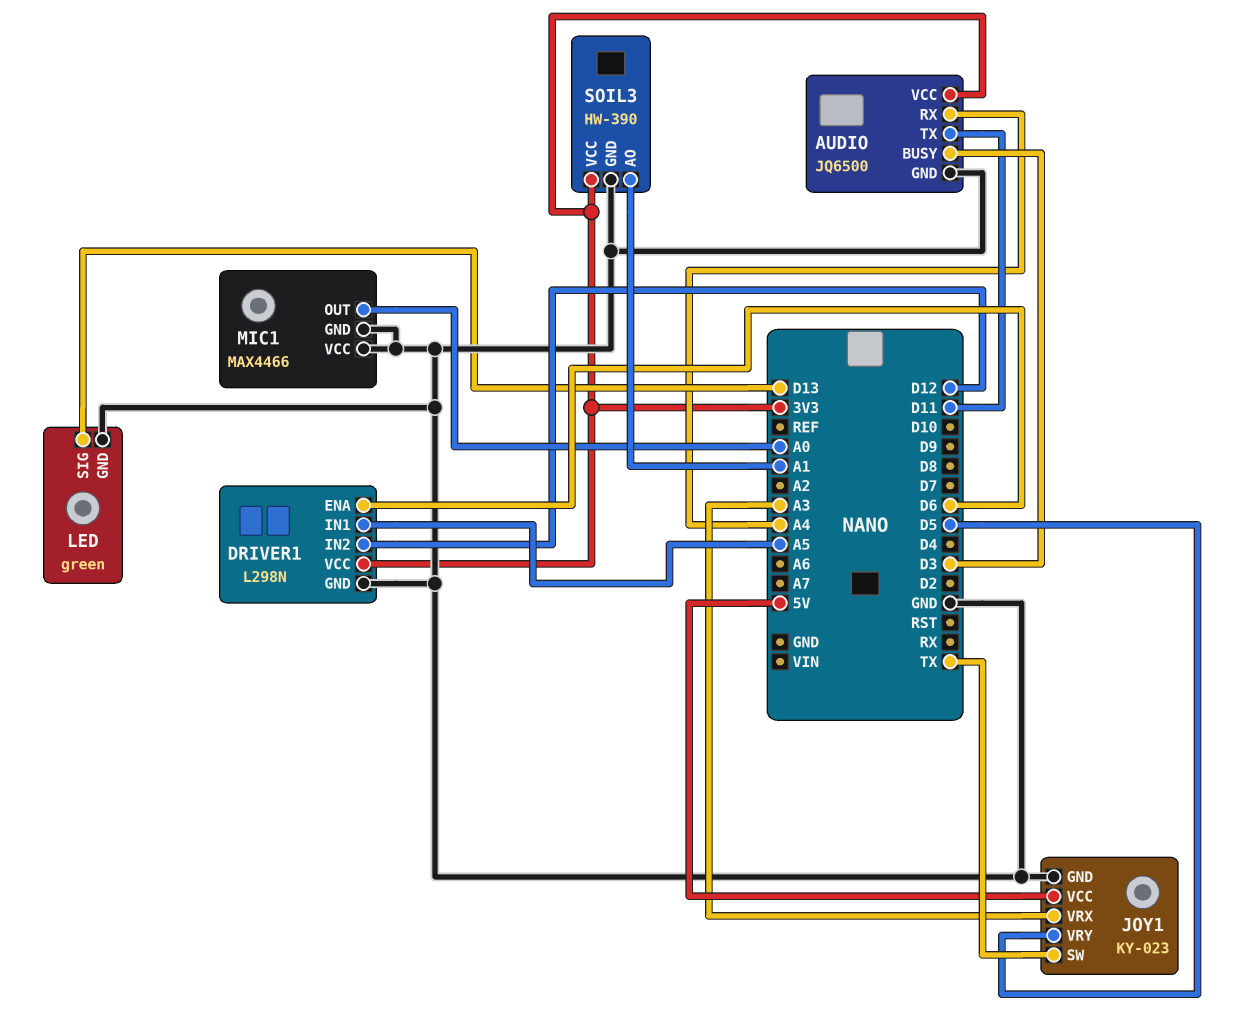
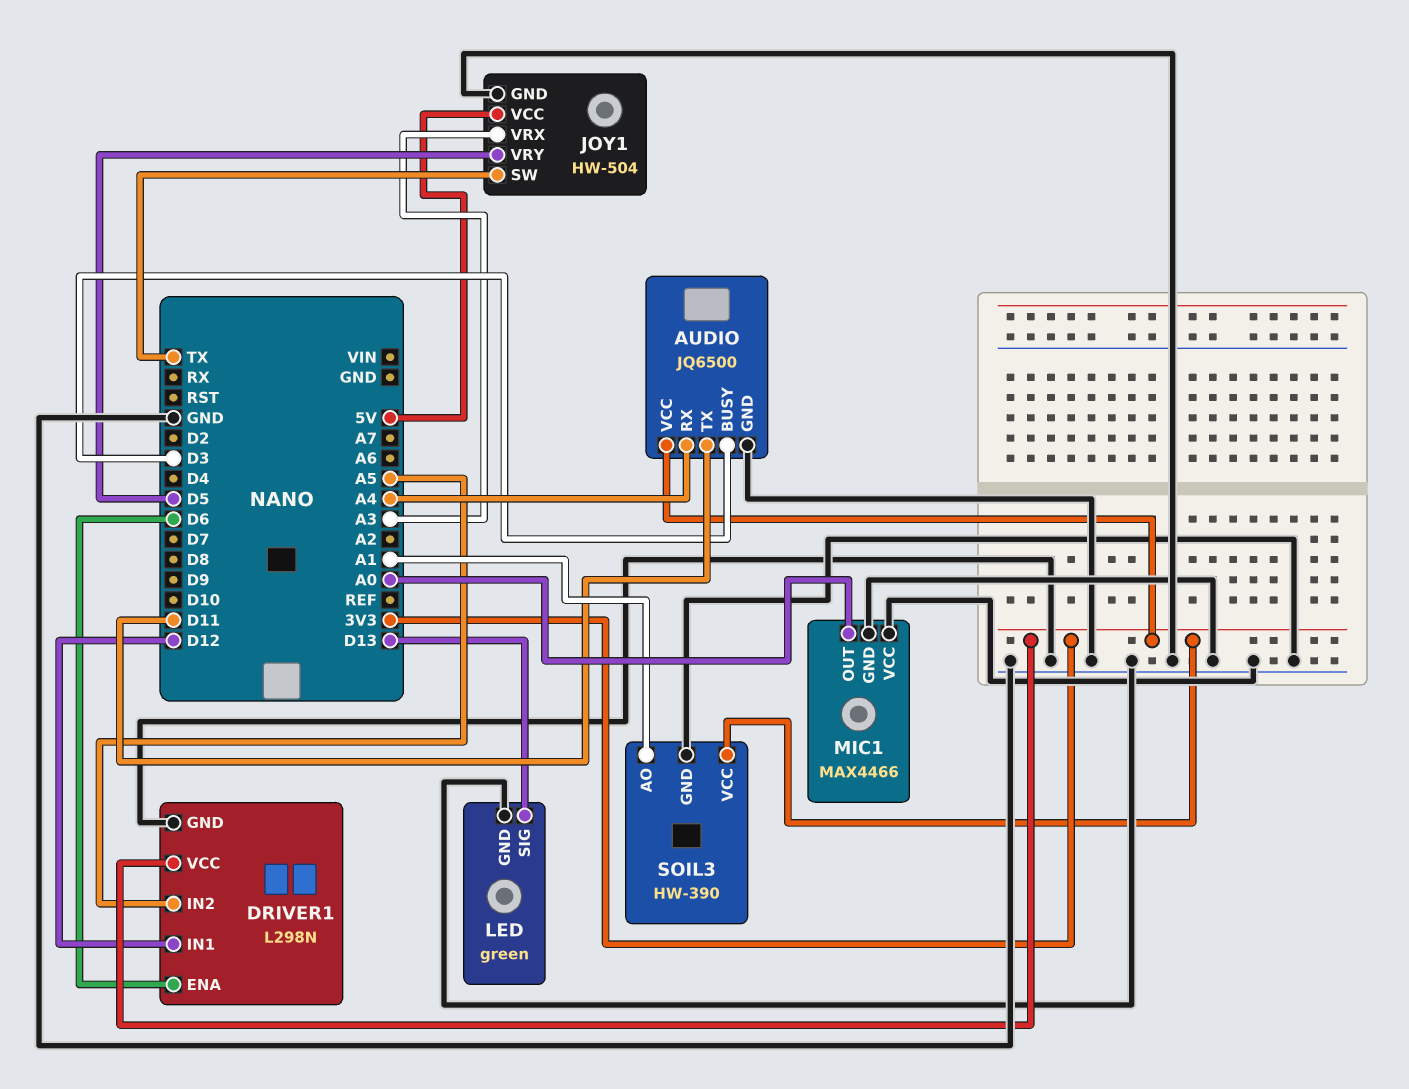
DRIVER1 pin IN1: A5 -> D12
DRIVER1 pin IN2: D12 -> A5
JOY1: KY-023 -> HW-504

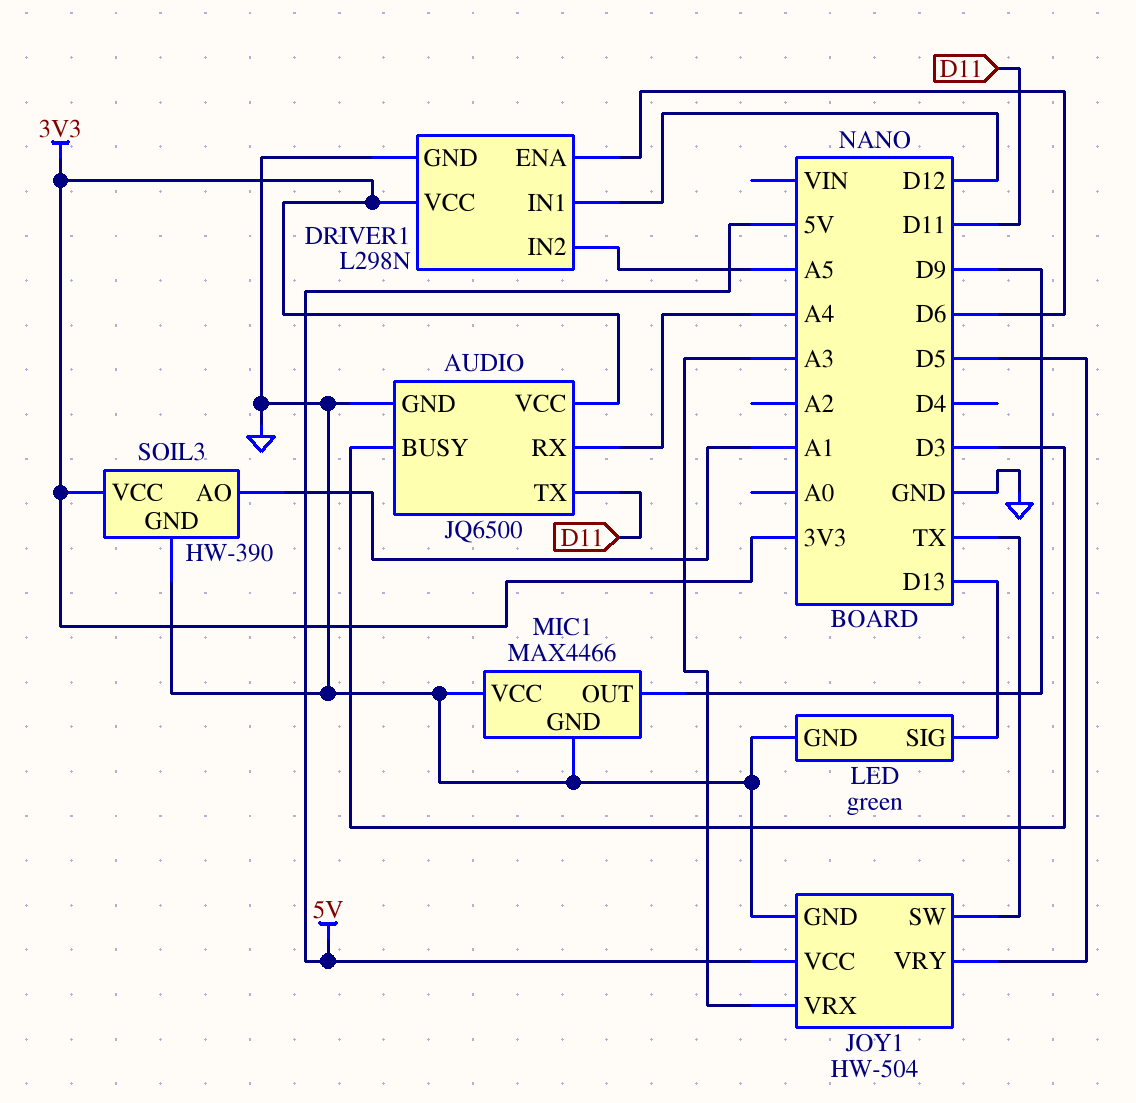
MIC1 pin OUT: A0 -> D9

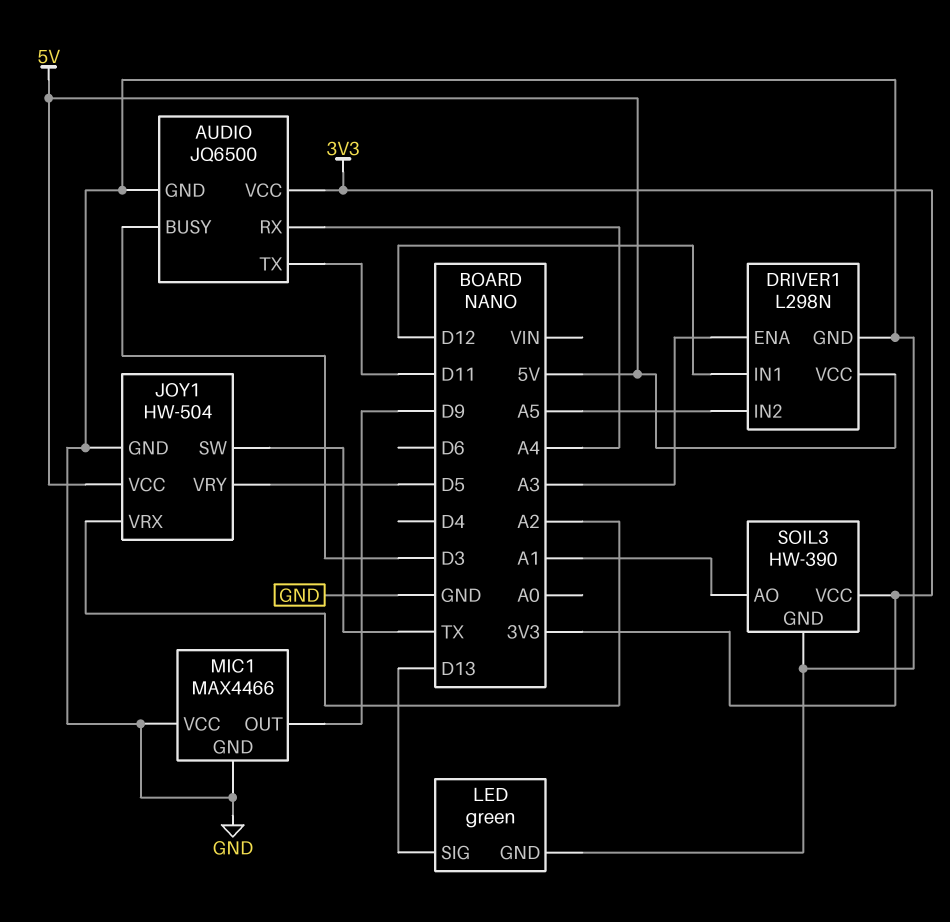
DRIVER1 pin ENA: D6 -> A3
DRIVER1 pin VCC: 3V3 -> 5V
JOY1 pin VRX: A3 -> A2

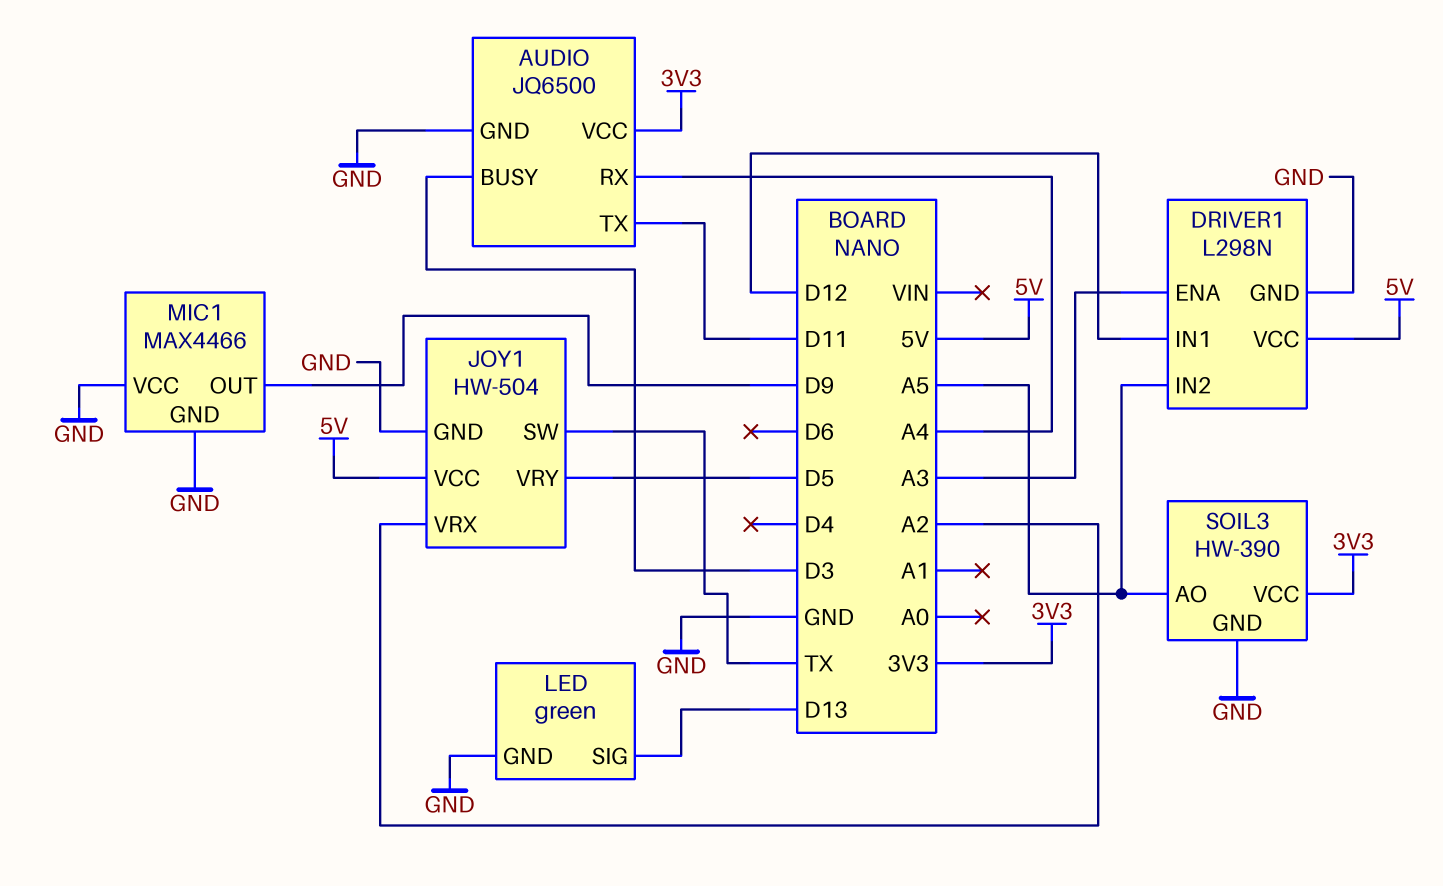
SOIL3 pin AO: A1 -> A5

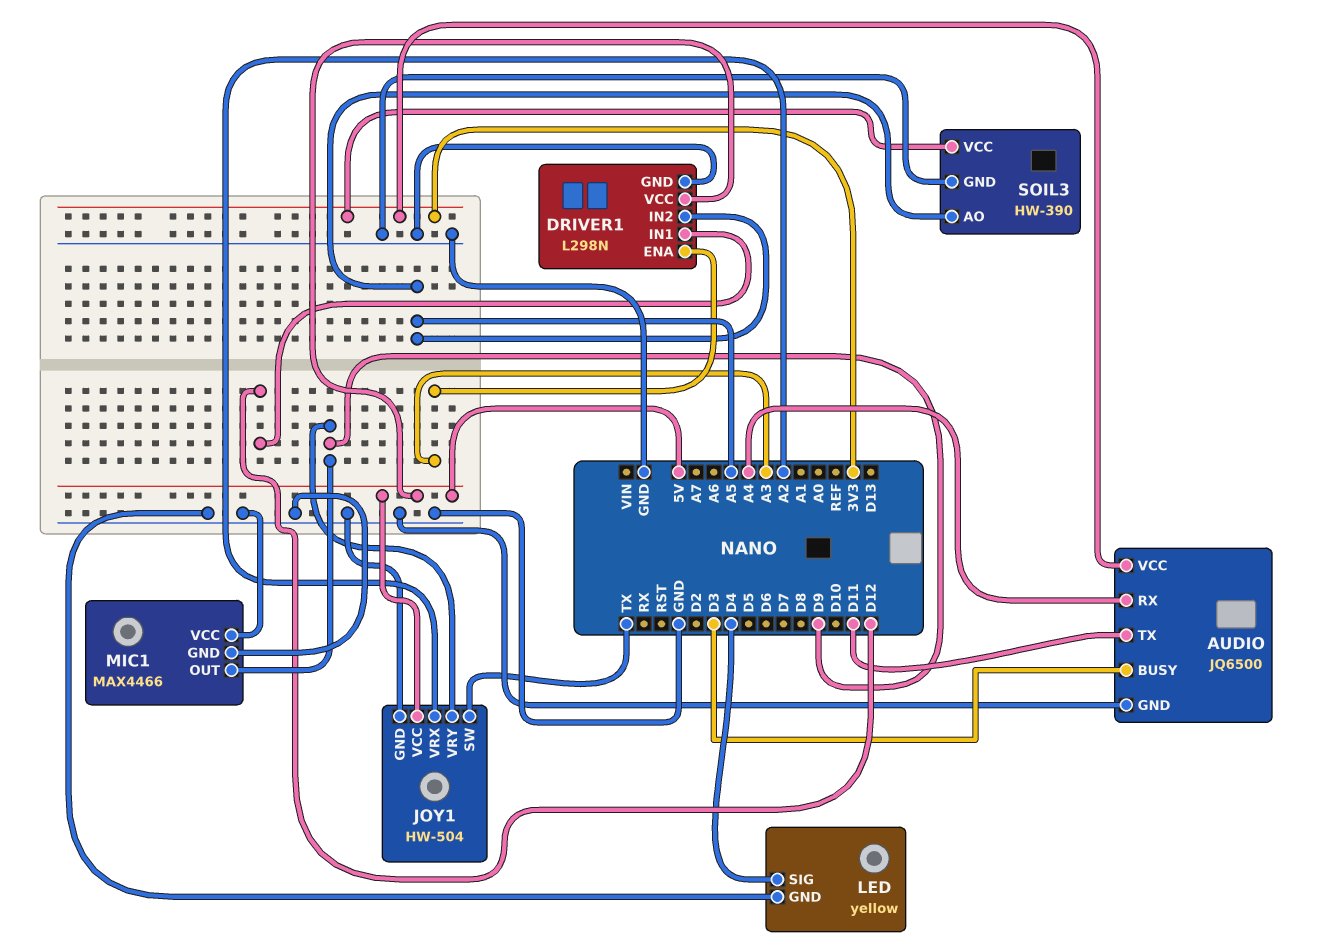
JOY1 pin VRY: D5 -> D9
LED: green -> yellow
LED pin SIG: D13 -> D4

